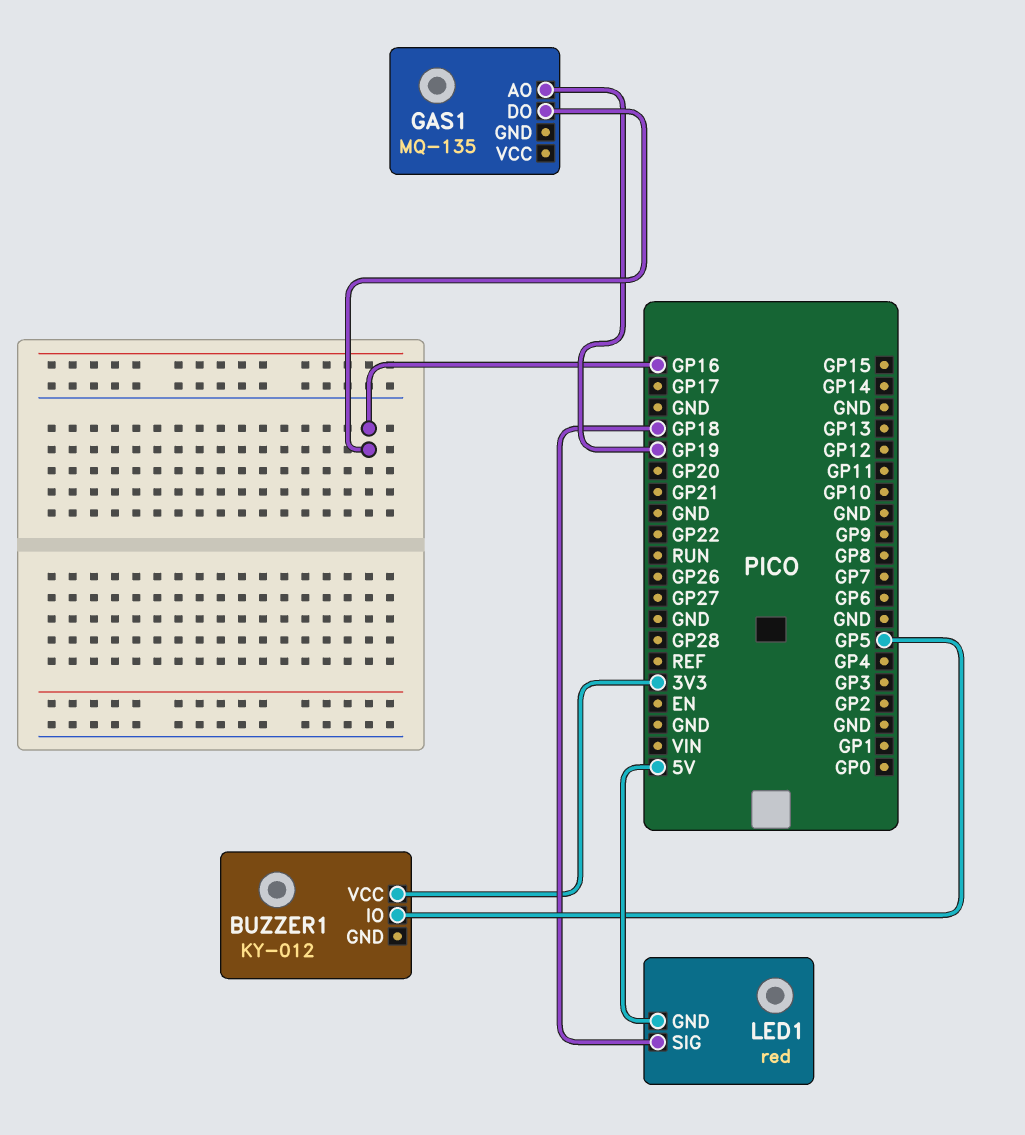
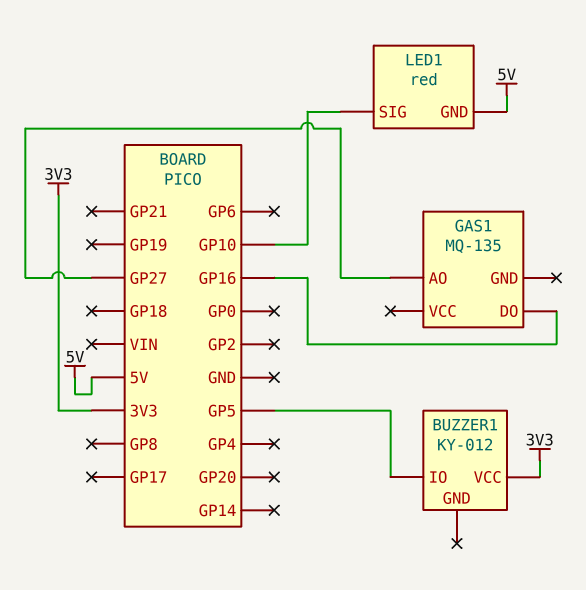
GAS1 pin AO: GP19 -> GP27
LED1 pin SIG: GP18 -> GP10

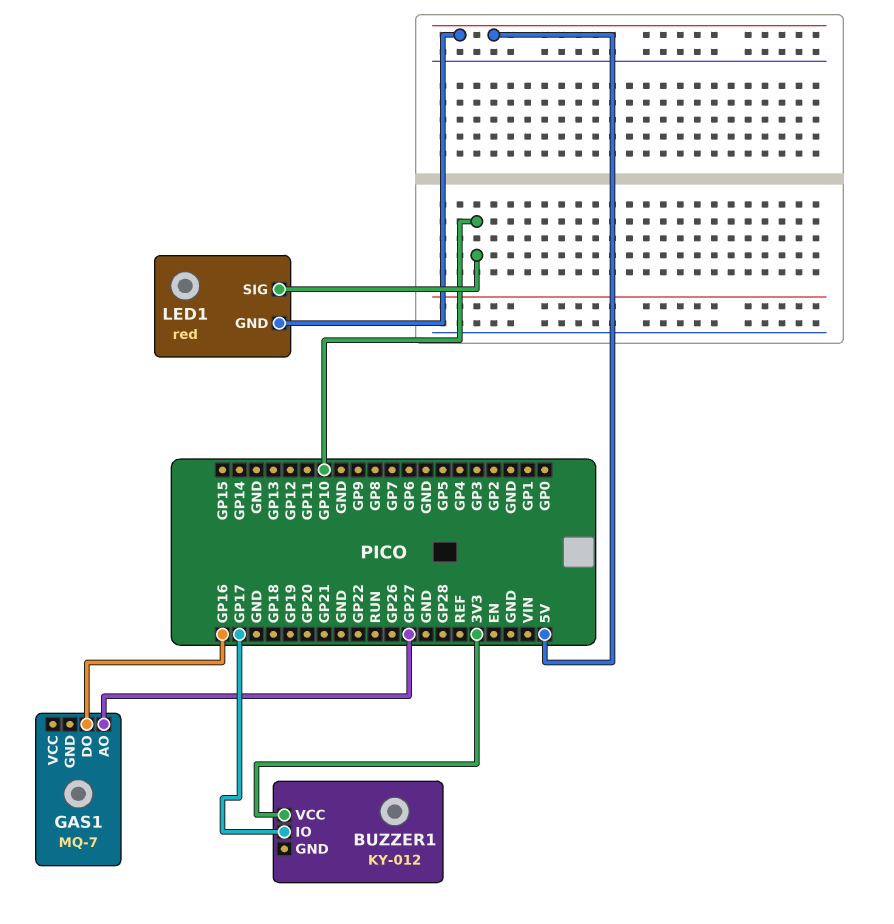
BUZZER1 pin IO: GP5 -> GP17
GAS1: MQ-135 -> MQ-7

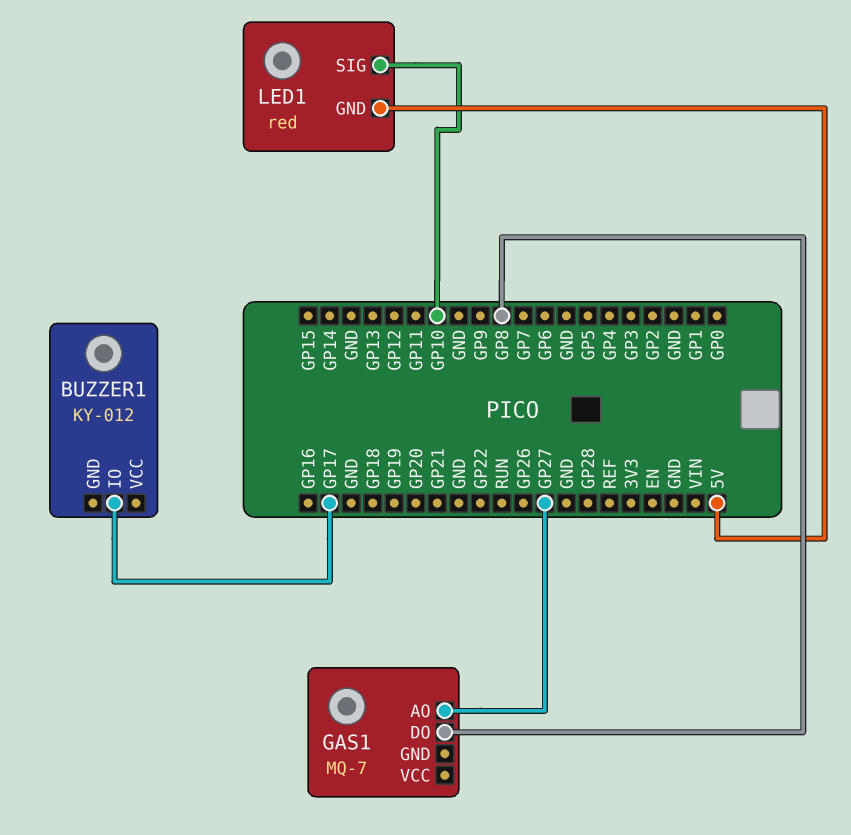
BUZZER1 pin VCC: 3V3 -> none
GAS1 pin DO: GP16 -> GP8

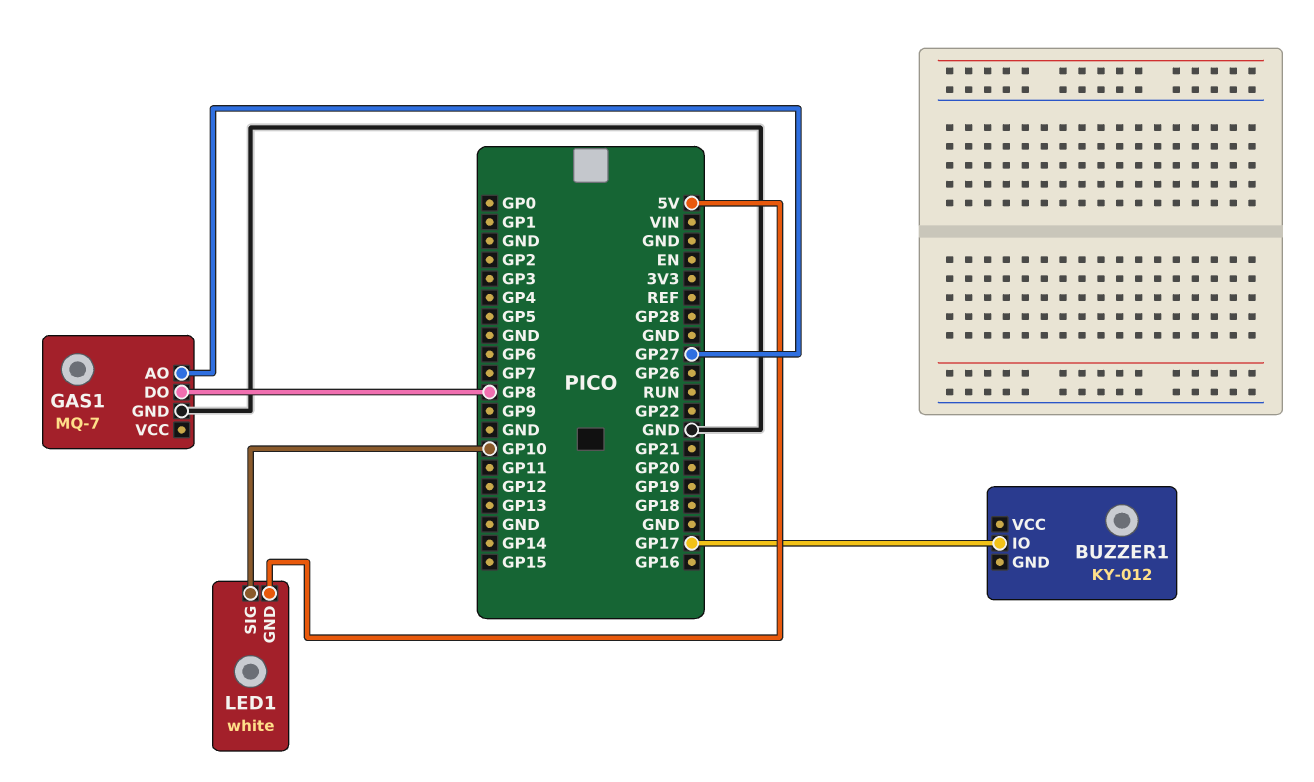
GAS1 pin GND: none -> GND
LED1: red -> white

